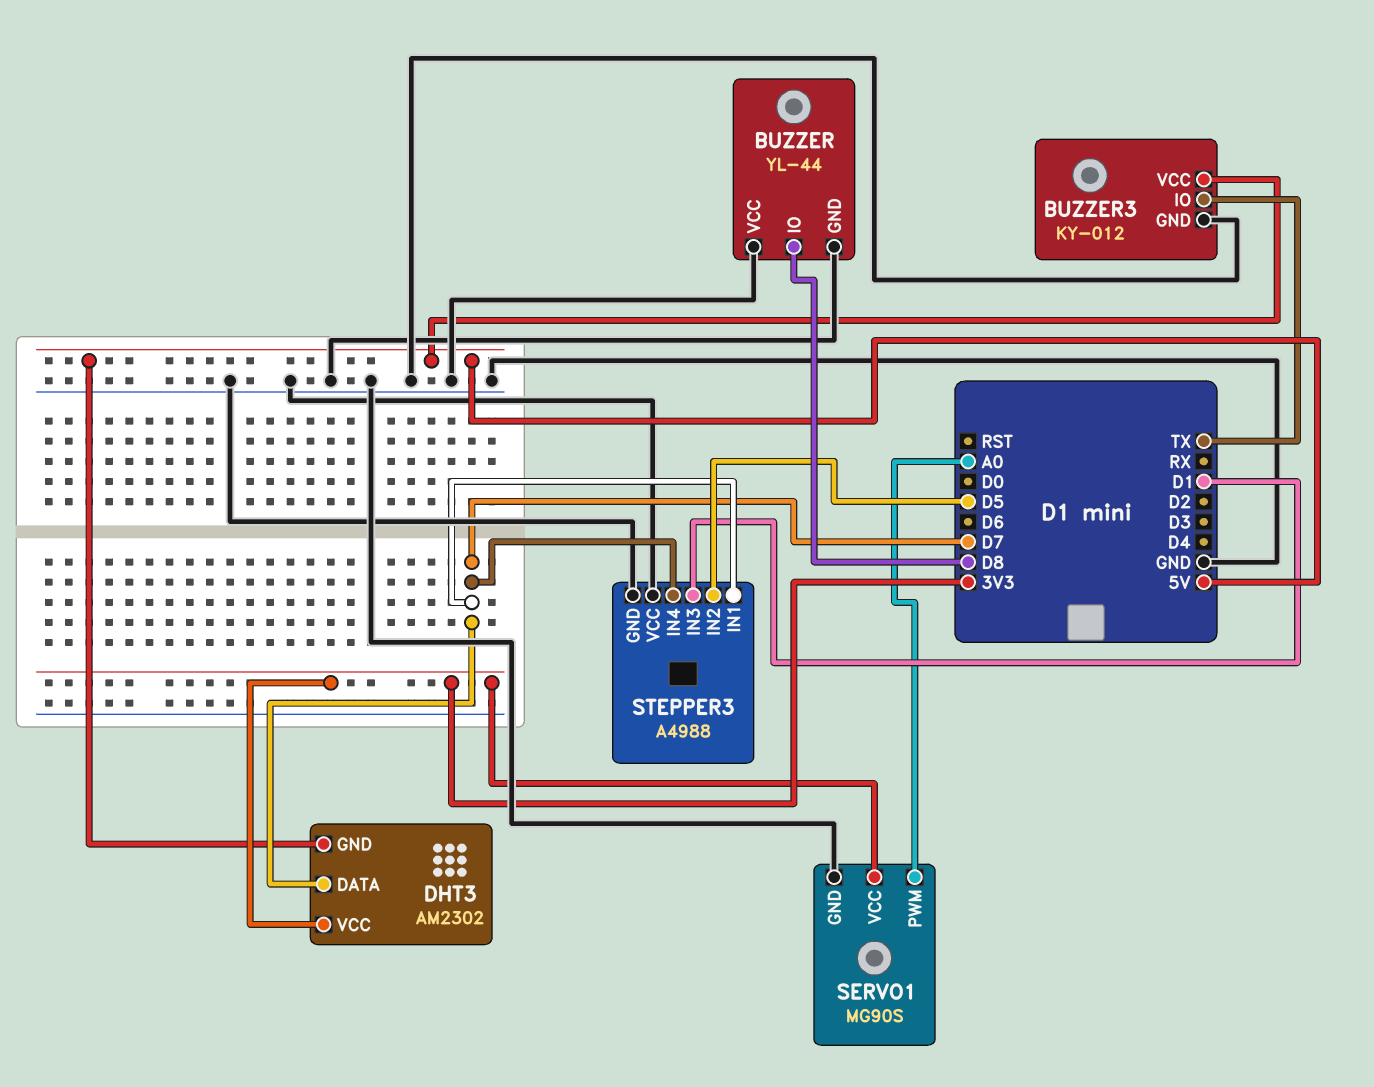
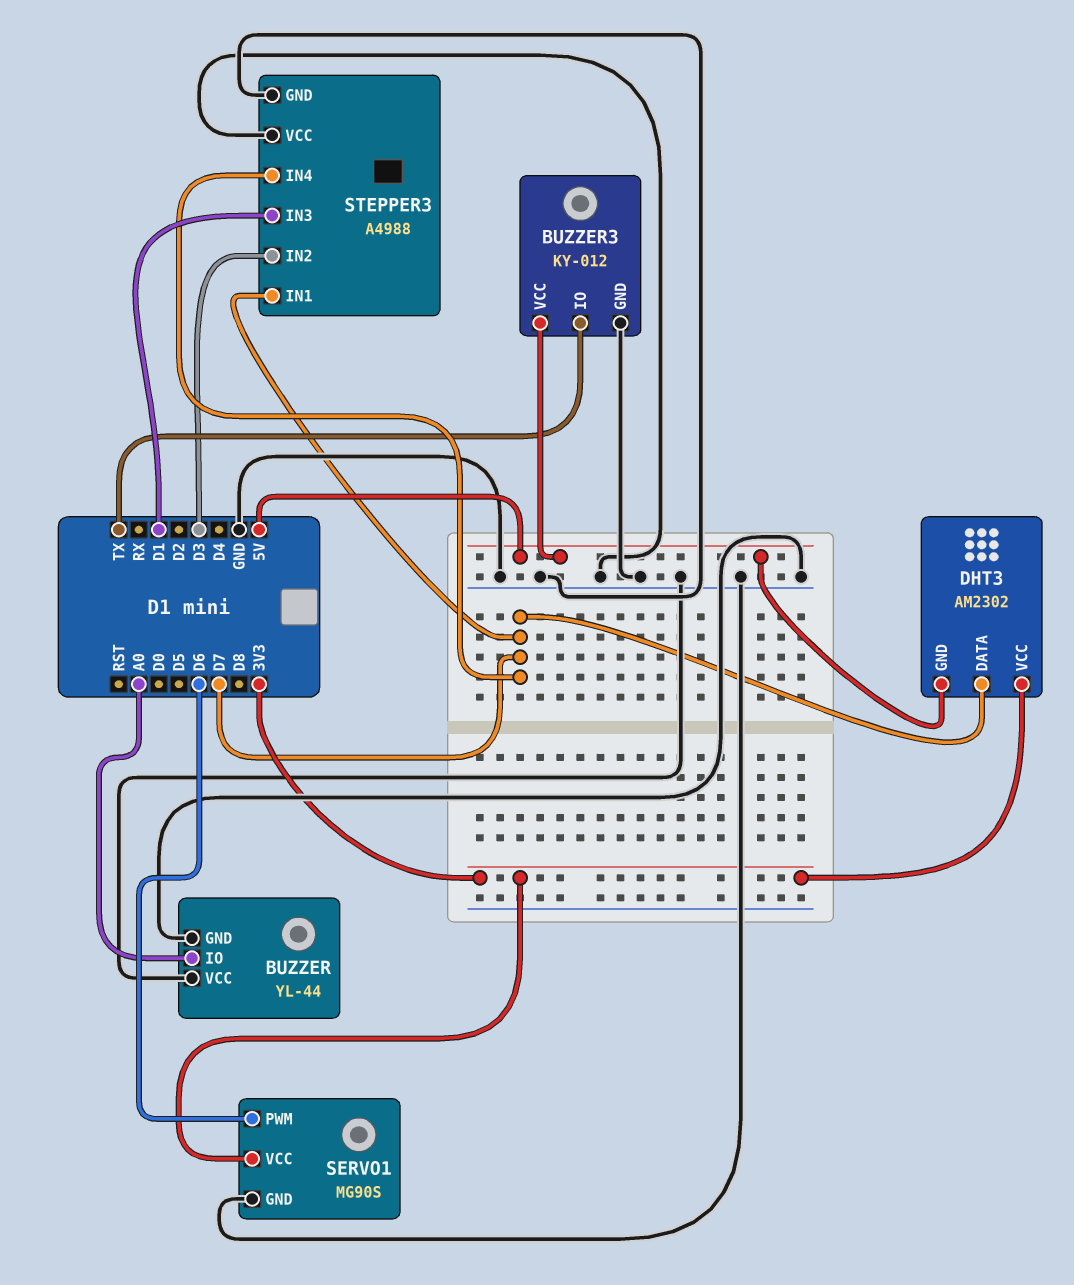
BUZZER pin IO: D8 -> A0
SERVO1 pin PWM: A0 -> D6
STEPPER3 pin IN2: D5 -> D3

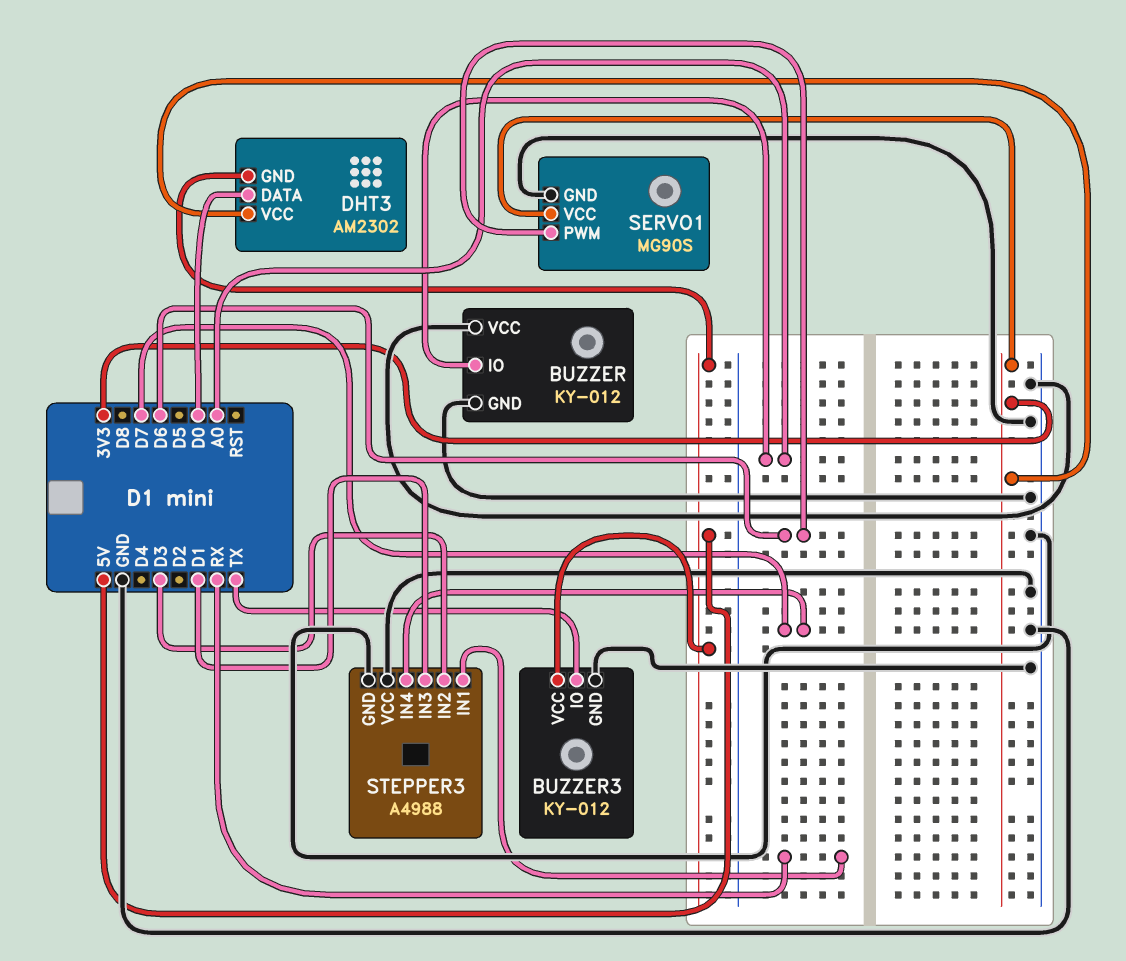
BUZZER: YL-44 -> KY-012
DHT3 pin DATA: D7 -> D0
STEPPER3 pin IN1: D7 -> RX

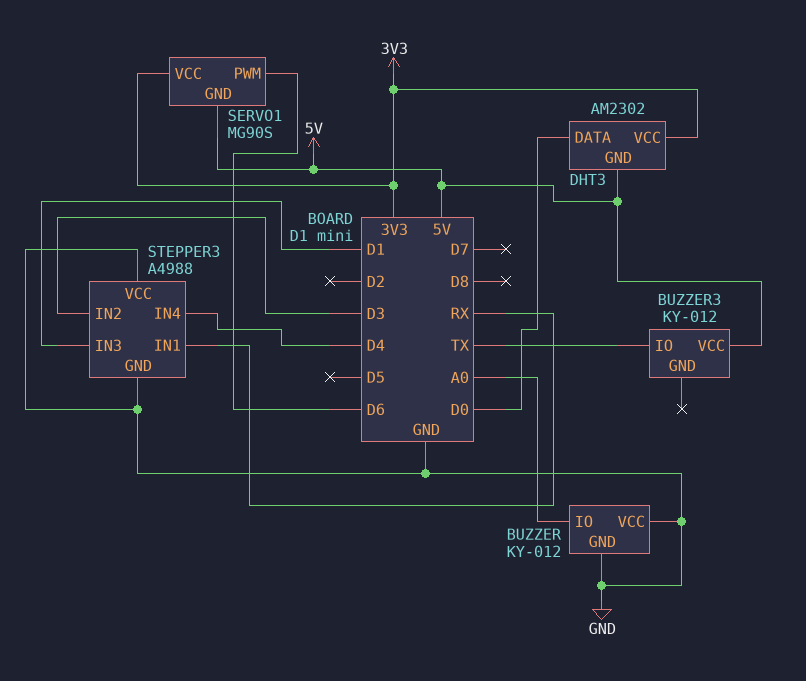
BUZZER3 pin GND: GND -> none
SERVO1 pin GND: GND -> 5V
STEPPER3 pin IN4: D7 -> D4

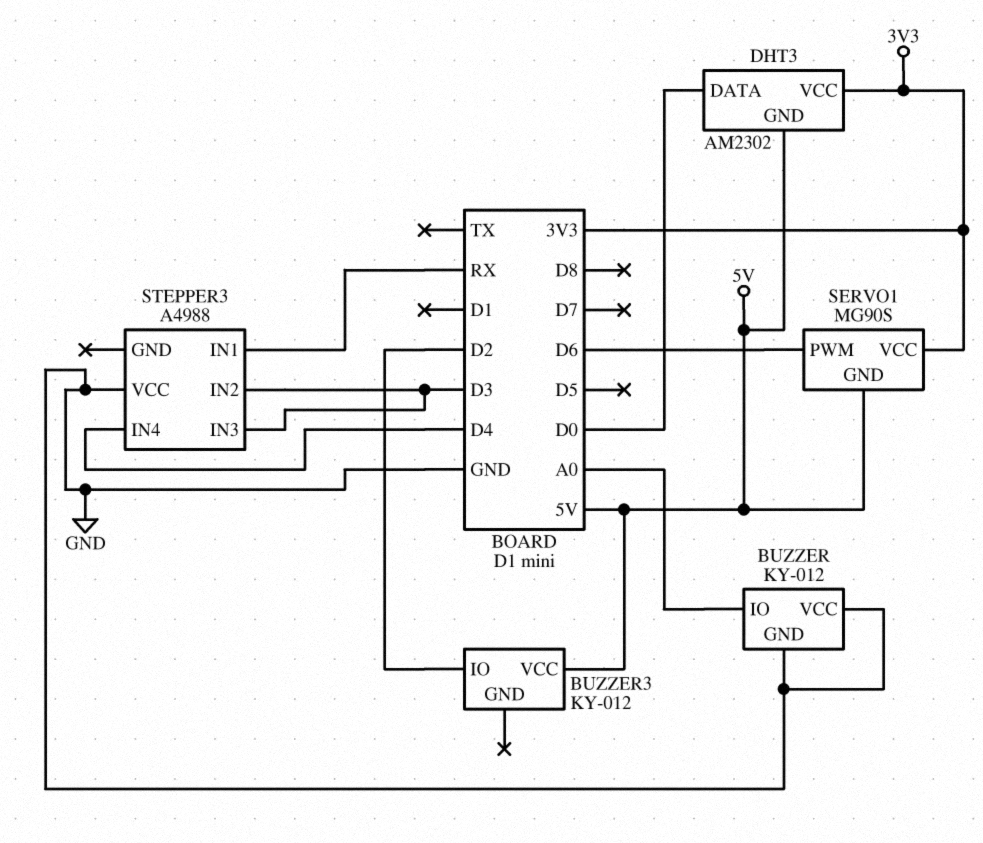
BUZZER3 pin IO: TX -> D2
STEPPER3 pin GND: GND -> none
STEPPER3 pin IN3: D1 -> D3

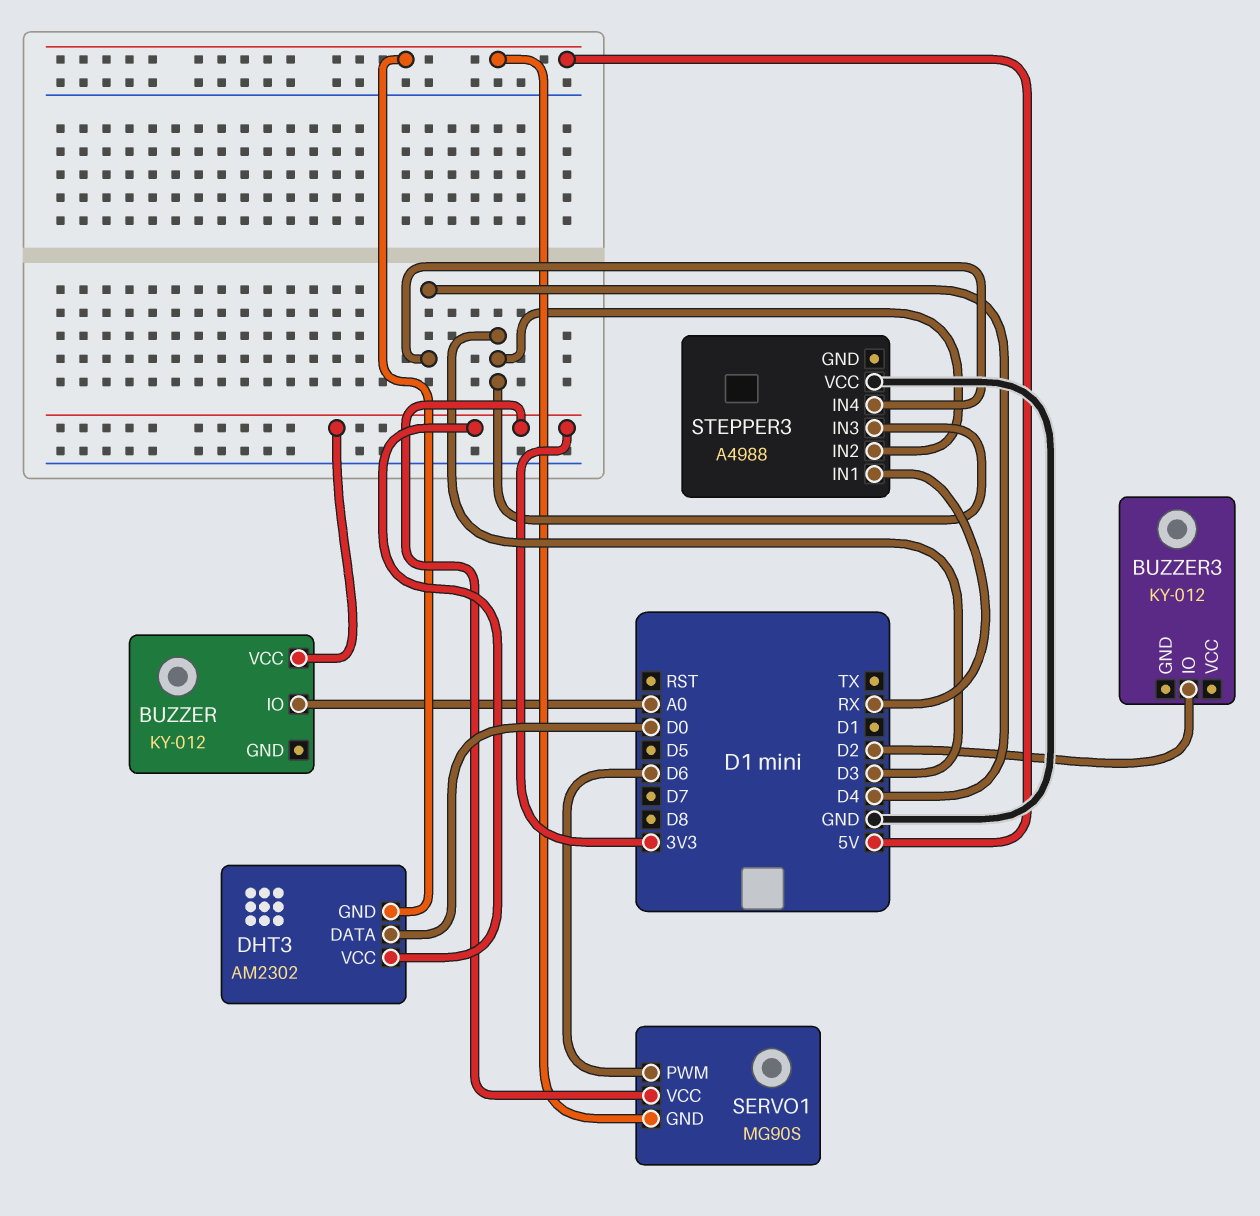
BUZZER pin GND: GND -> none
BUZZER pin VCC: GND -> 3V3
BUZZER3 pin VCC: 5V -> none

